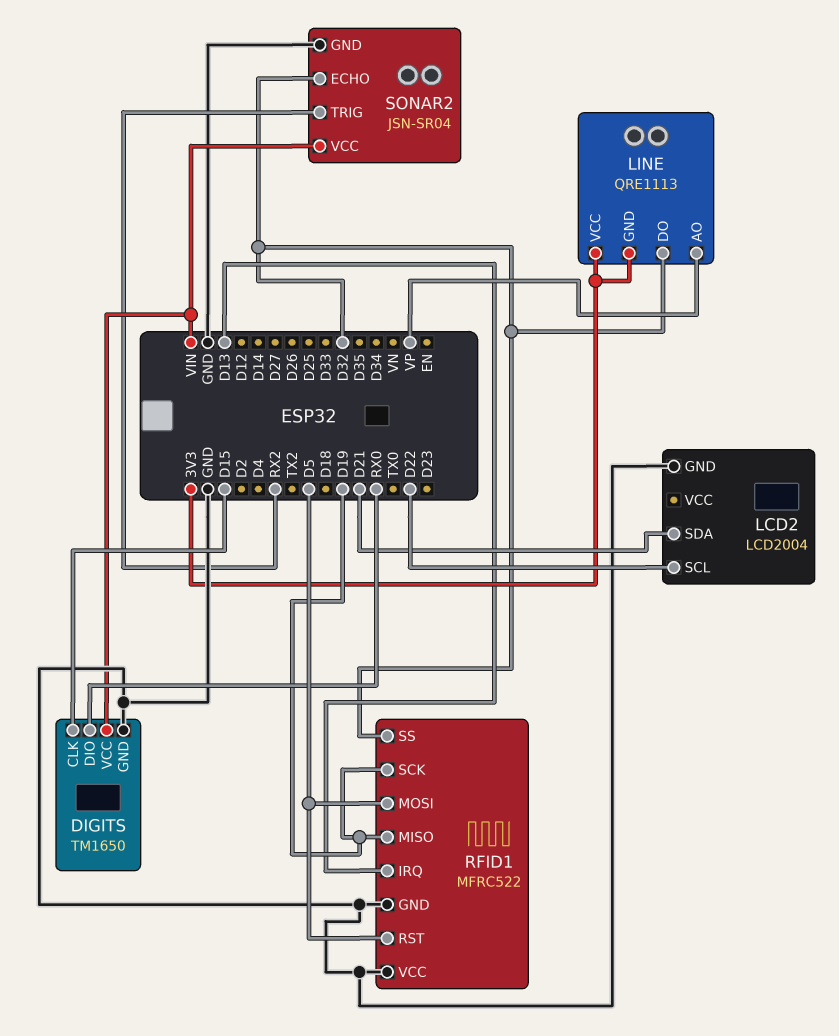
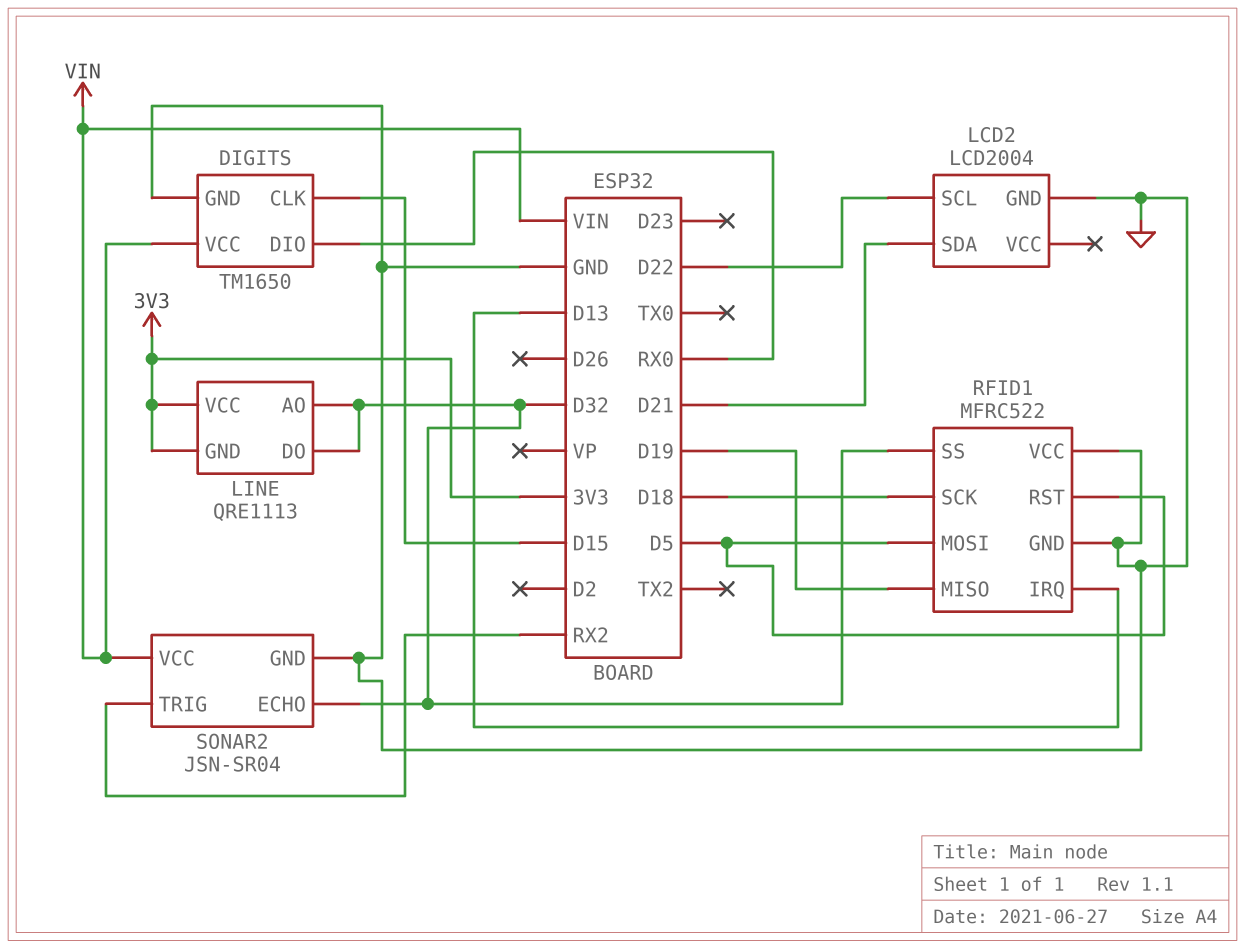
LINE pin AO: VP -> D32
RFID1 pin SCK: D19 -> D18

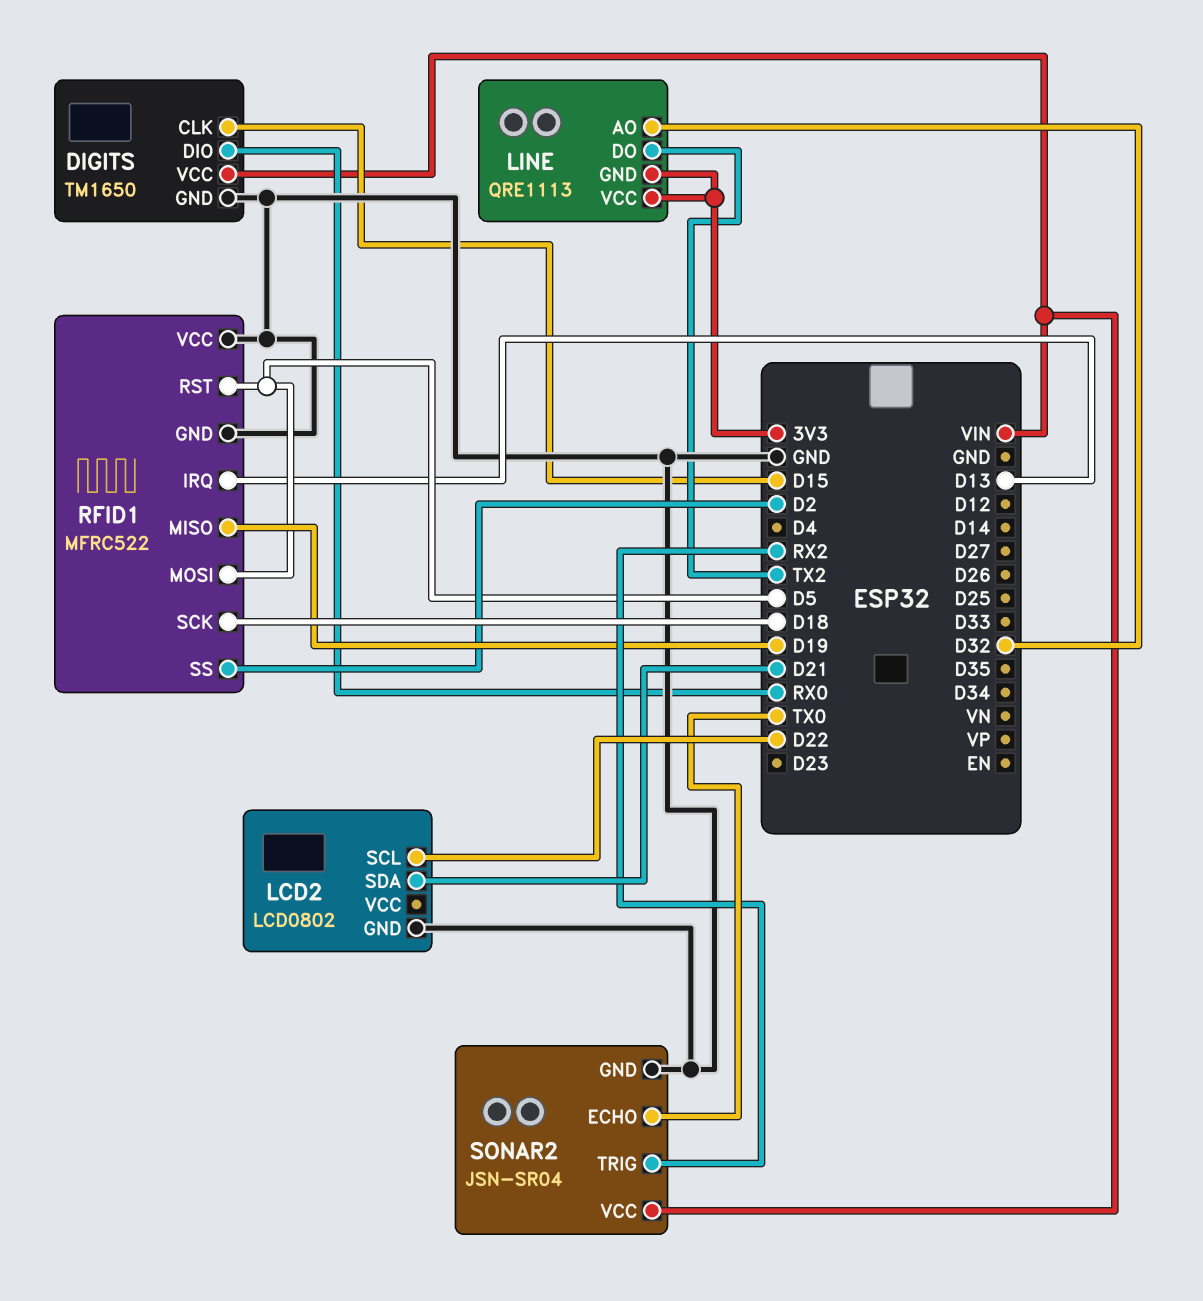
LCD2: LCD2004 -> LCD0802
LINE pin DO: D32 -> TX2
RFID1 pin SS: D32 -> D2
SONAR2 pin ECHO: D32 -> TX0

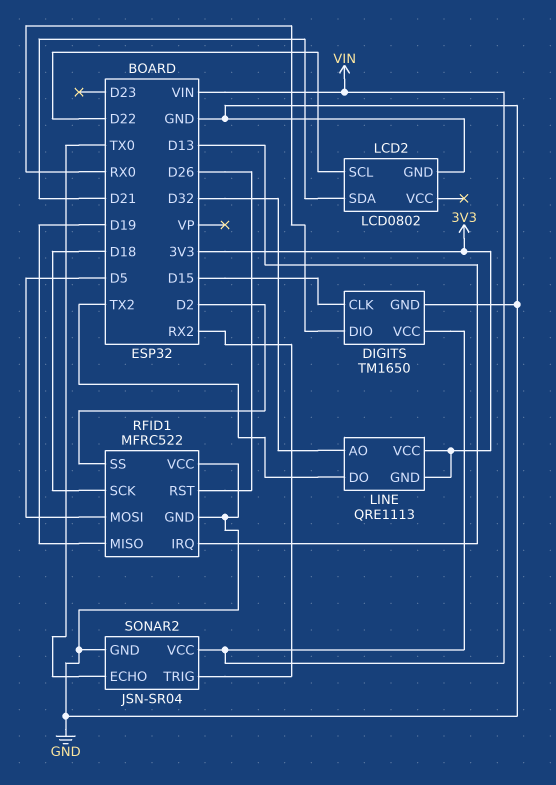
RFID1 pin RST: D5 -> D26

